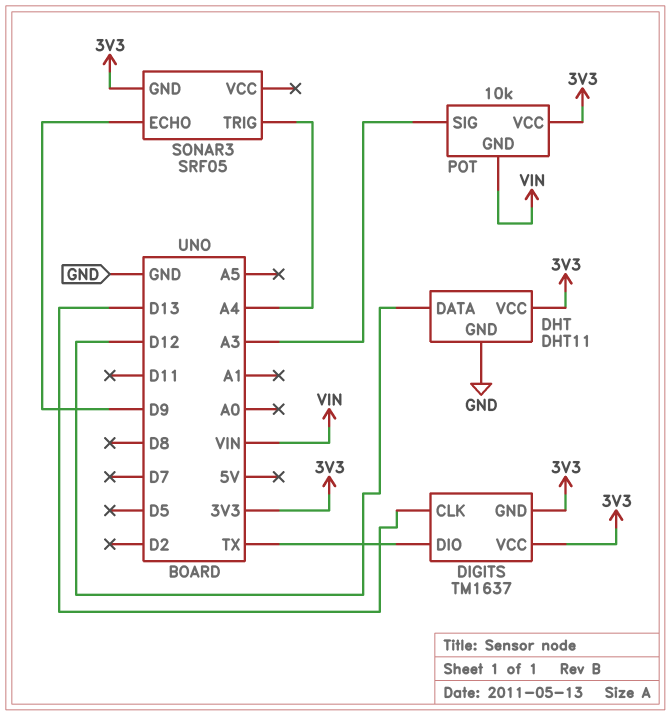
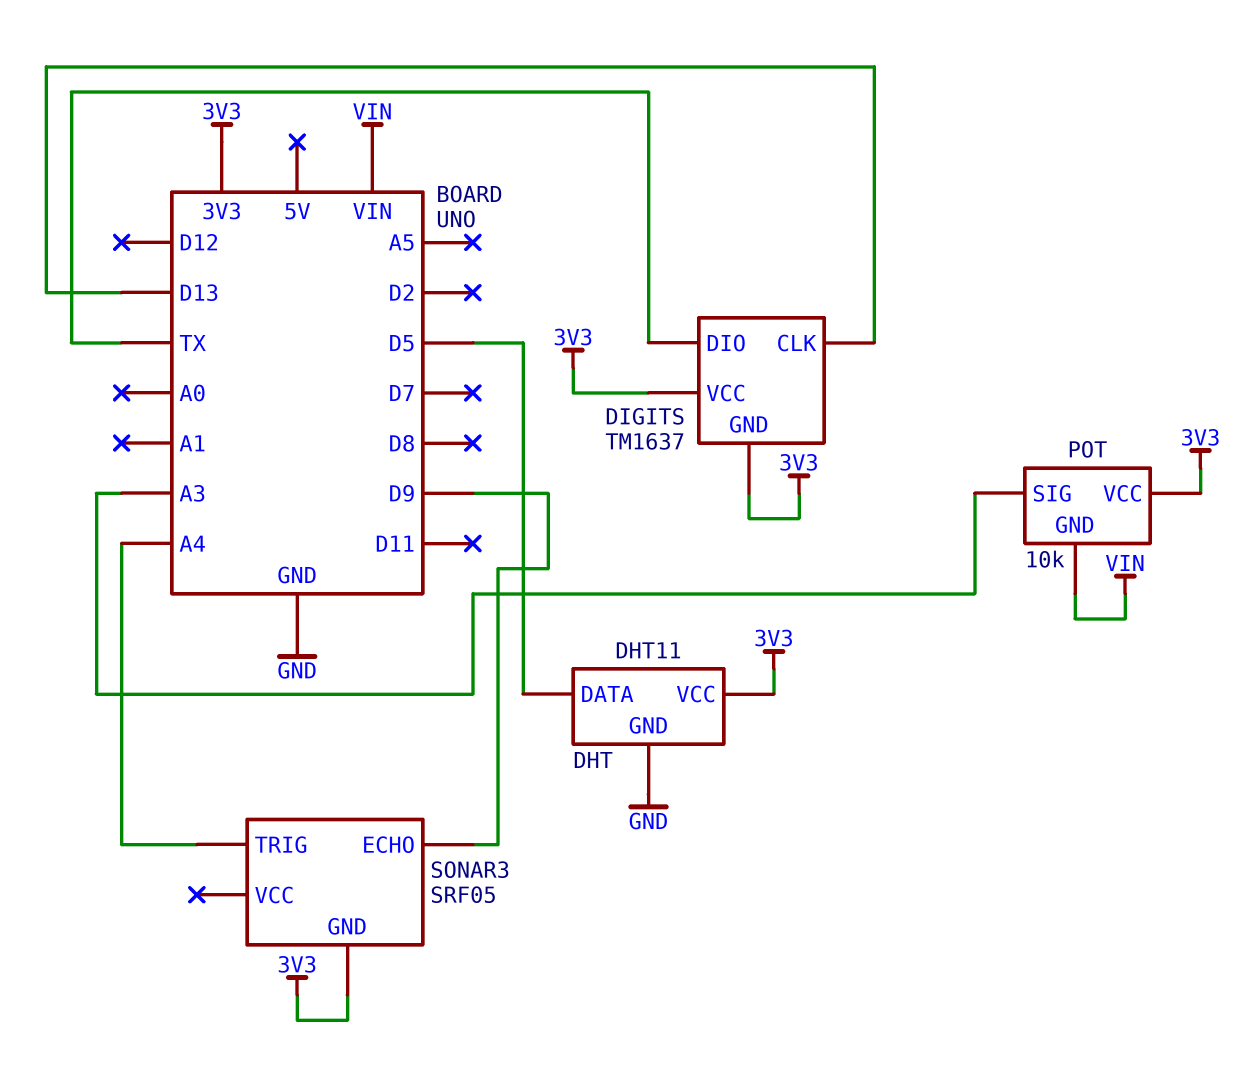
DHT pin DATA: D12 -> D5

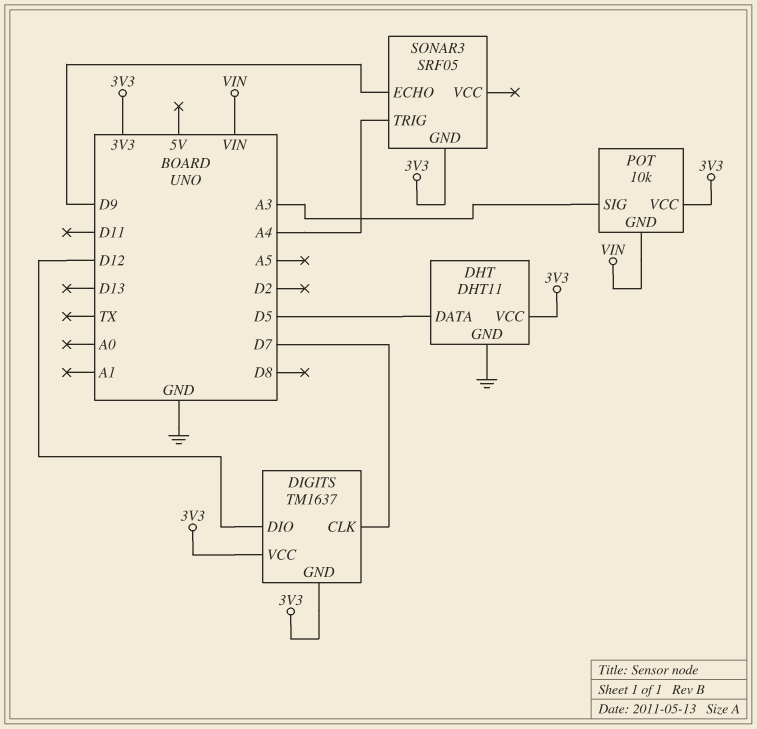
DIGITS pin CLK: D13 -> D7
DIGITS pin DIO: TX -> D12

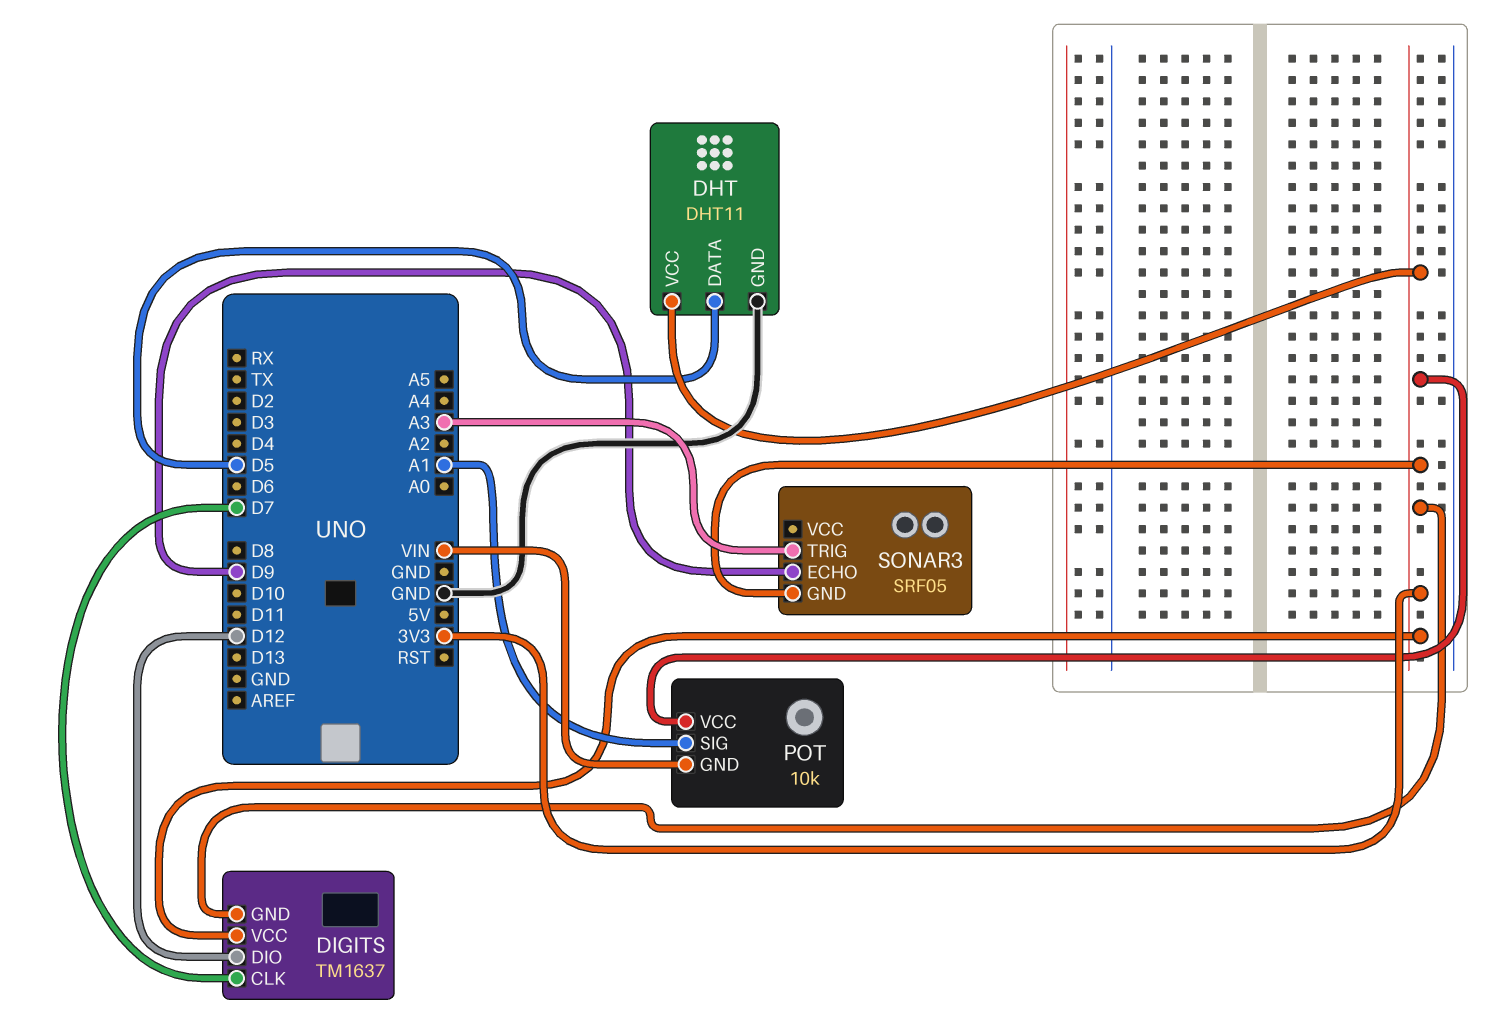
POT pin SIG: A3 -> A1
SONAR3 pin TRIG: A4 -> A3

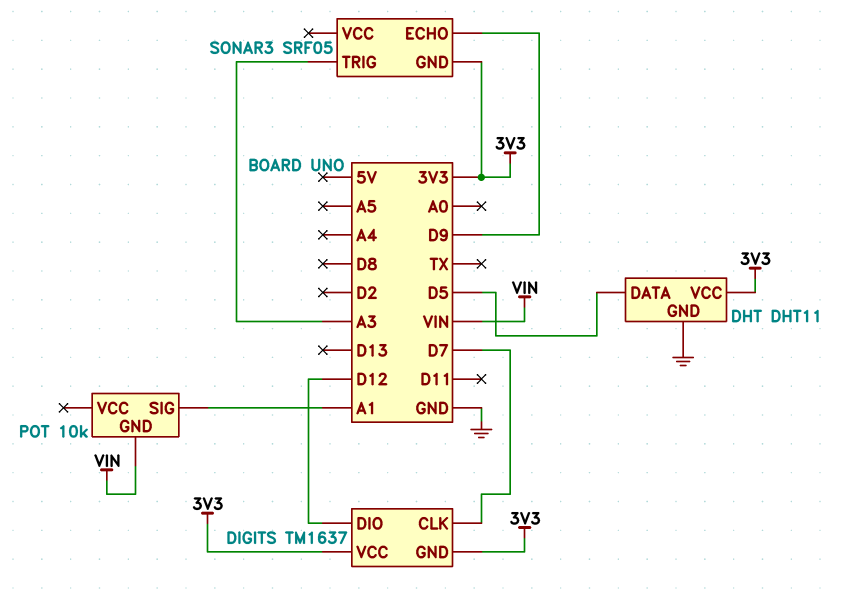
POT pin VCC: 3V3 -> none

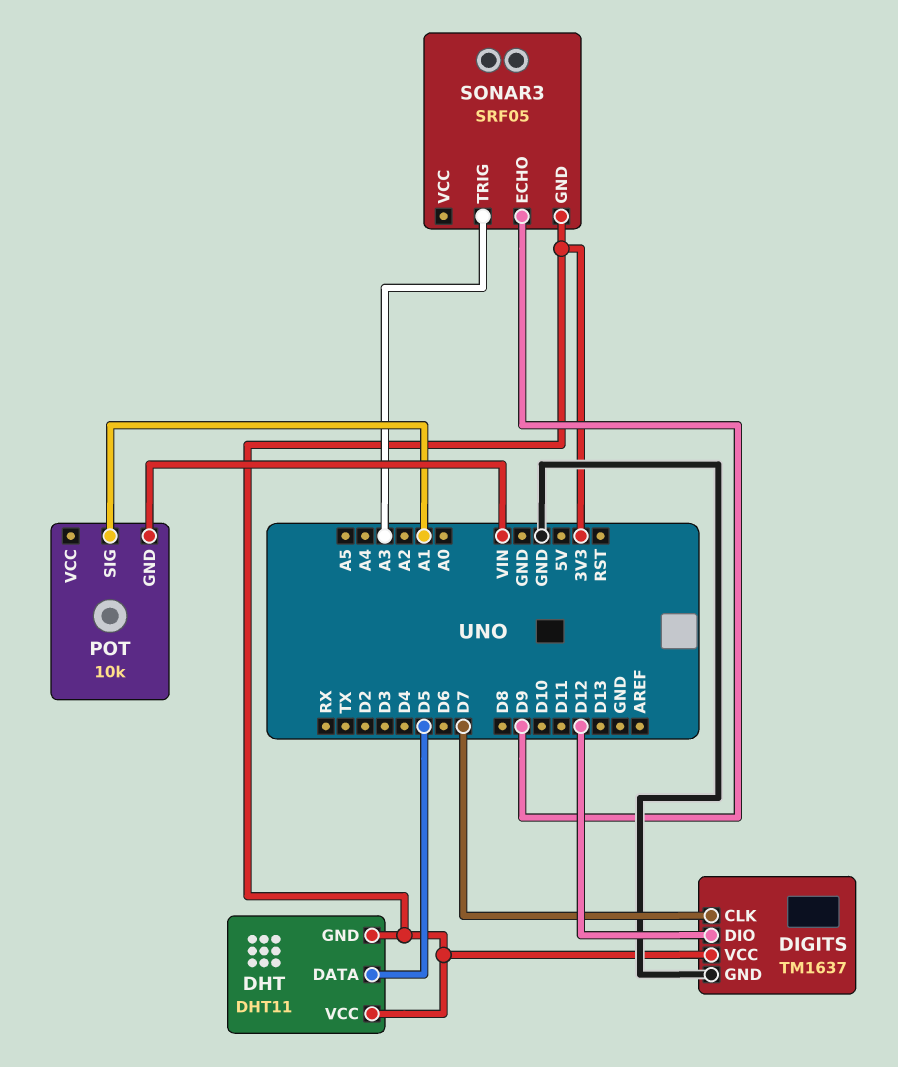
DHT pin GND: GND -> 3V3
DIGITS pin GND: 3V3 -> GND

